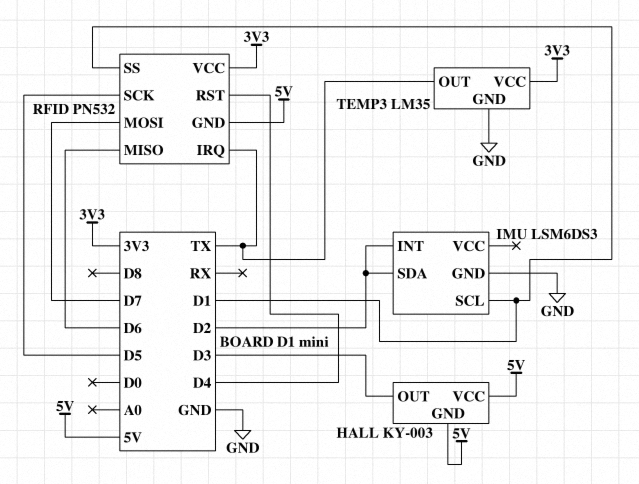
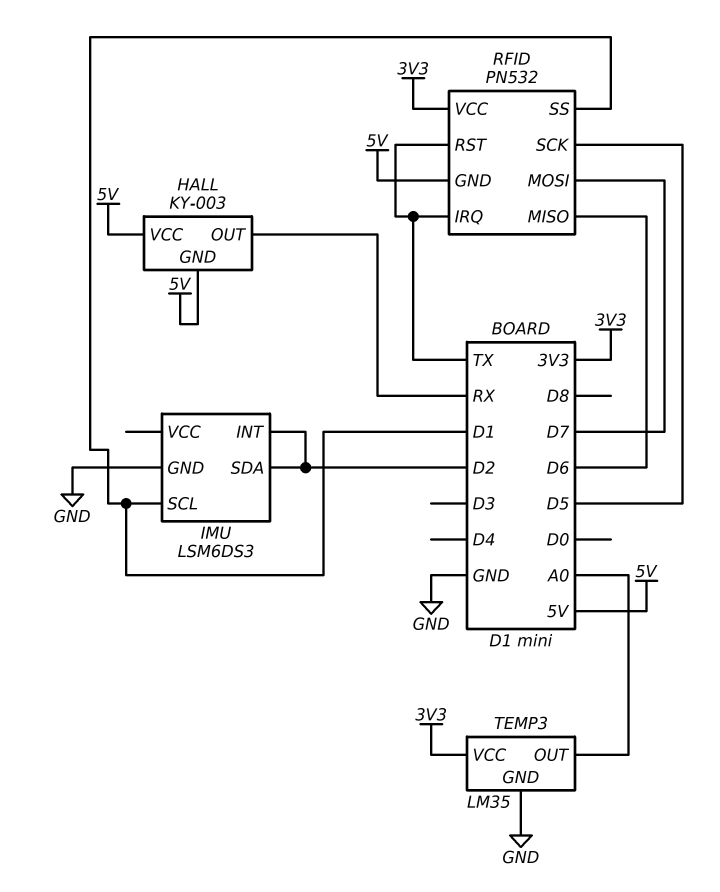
HALL pin OUT: D3 -> RX
RFID pin RST: D4 -> TX
TEMP3 pin OUT: TX -> A0

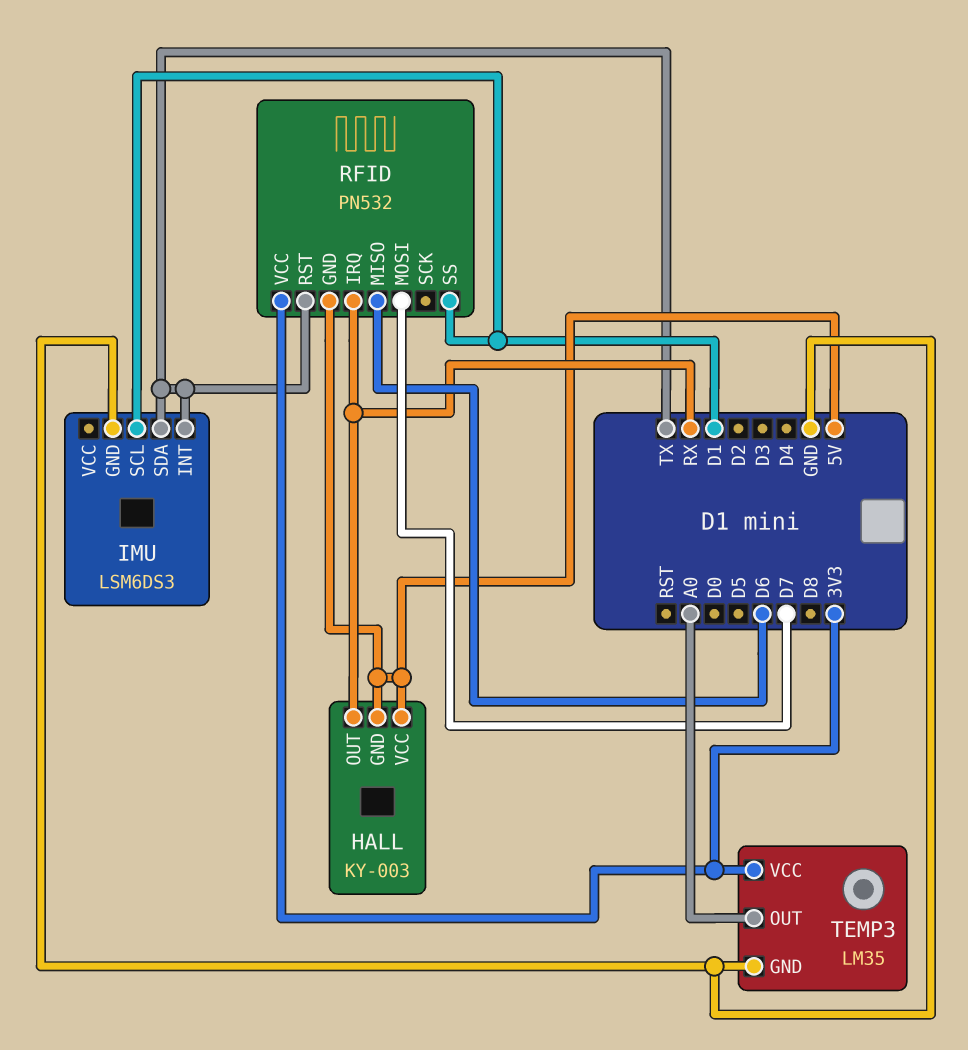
IMU pin INT: D2 -> TX
IMU pin SDA: D2 -> TX
RFID pin IRQ: TX -> RX
RFID pin SCK: D5 -> none

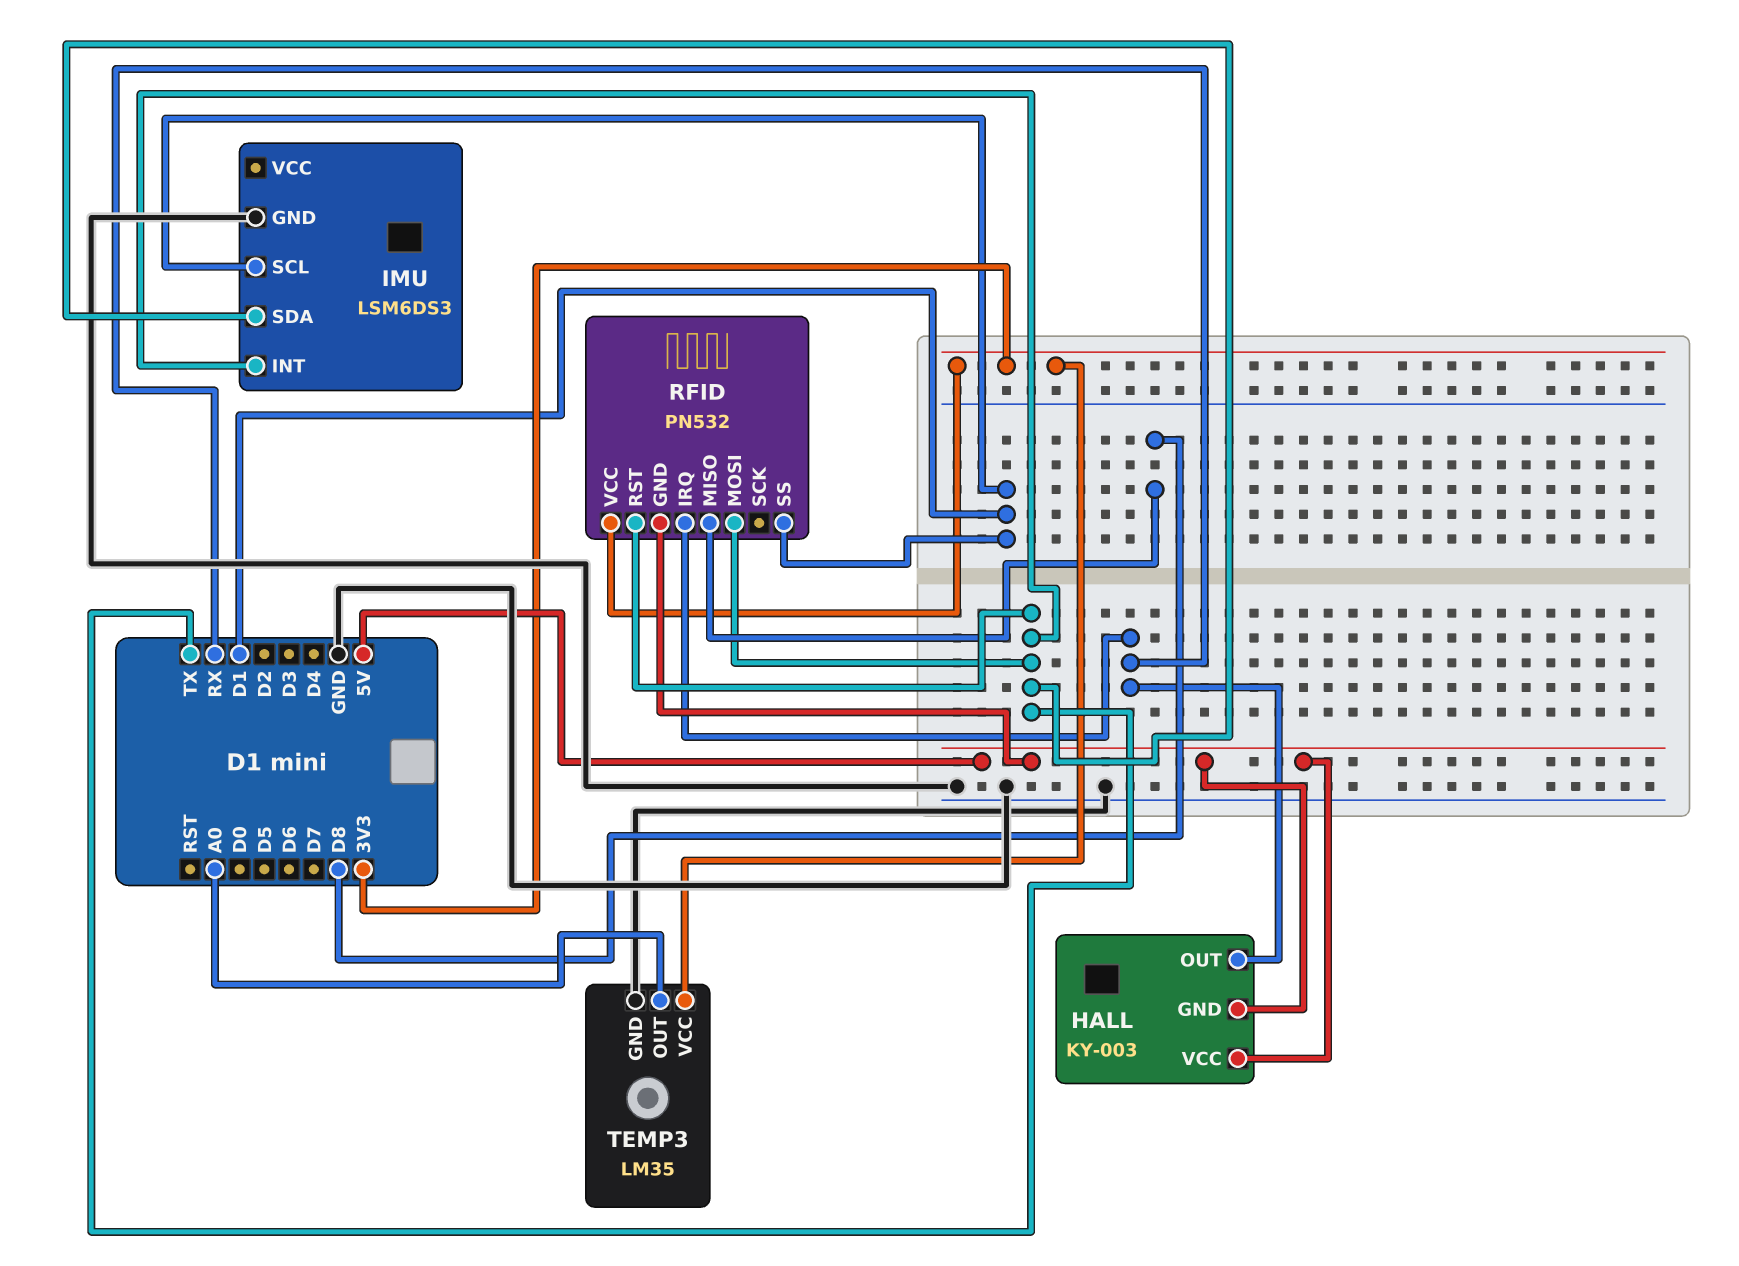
RFID pin MISO: D6 -> D8
RFID pin MOSI: D7 -> TX

